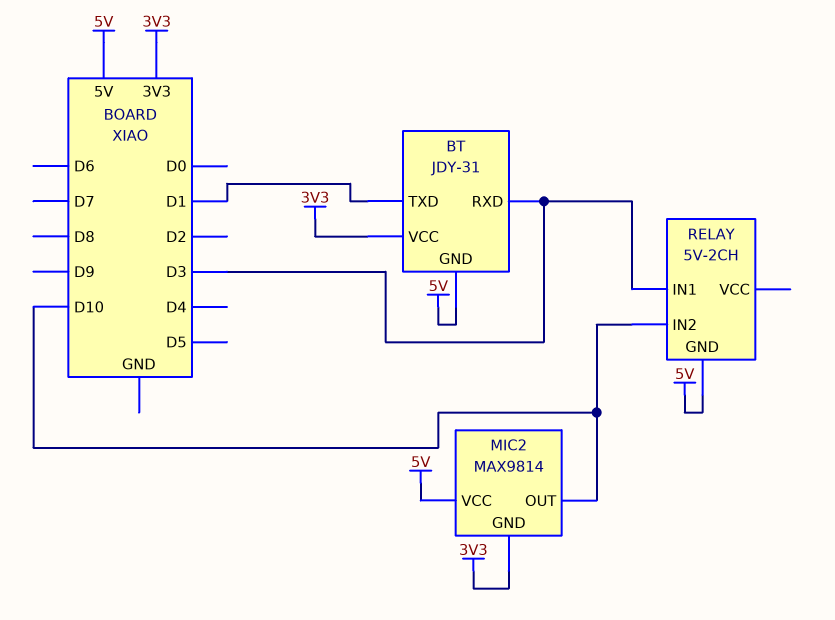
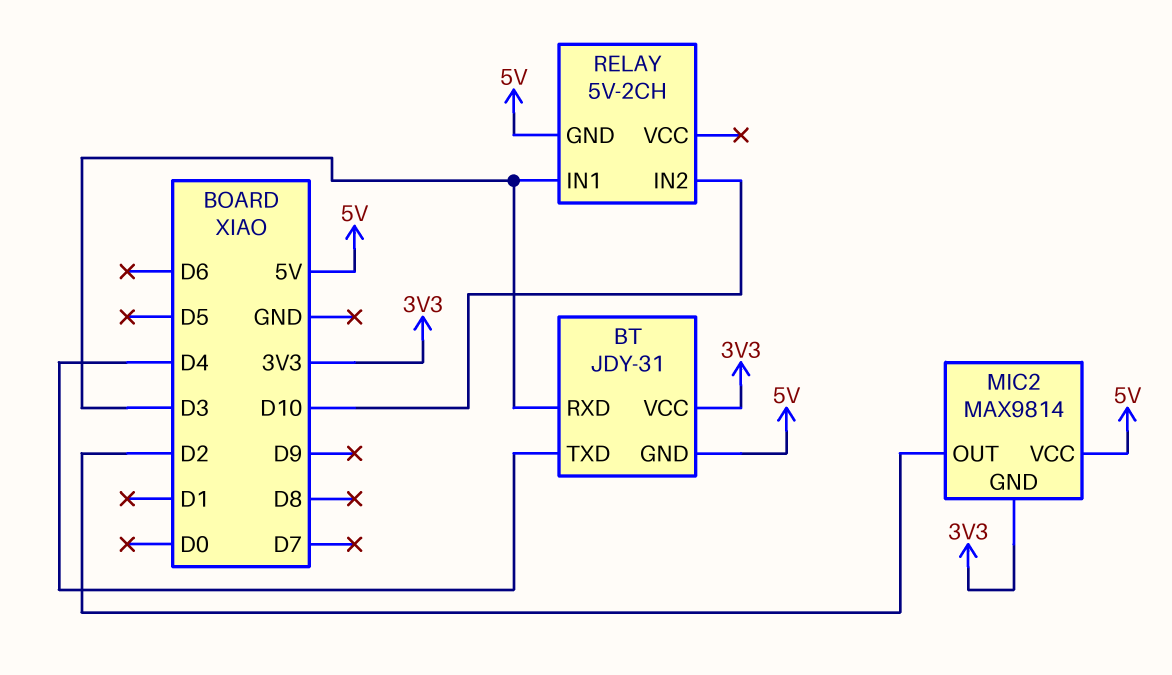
BT pin TXD: D1 -> D4
MIC2 pin OUT: D10 -> D2

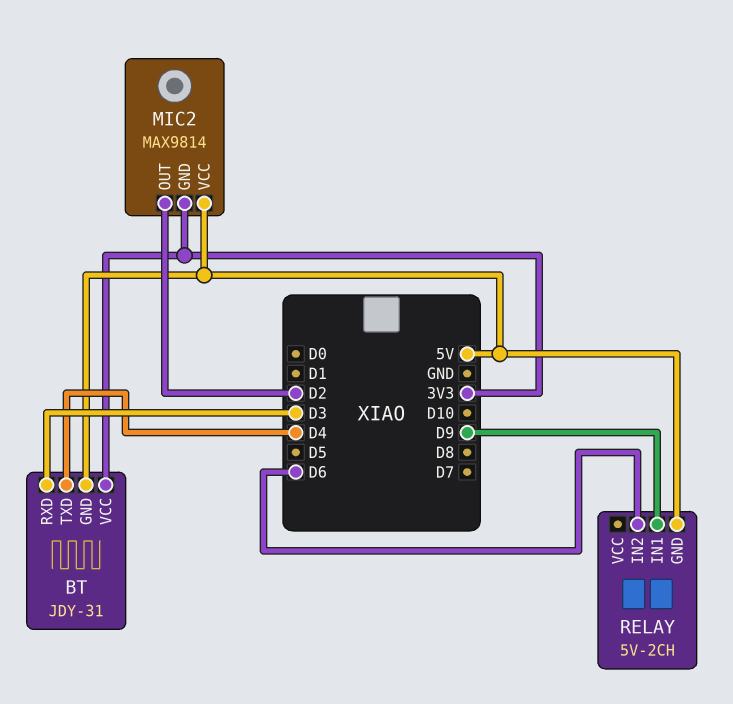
RELAY pin IN1: D3 -> D9
RELAY pin IN2: D10 -> D6

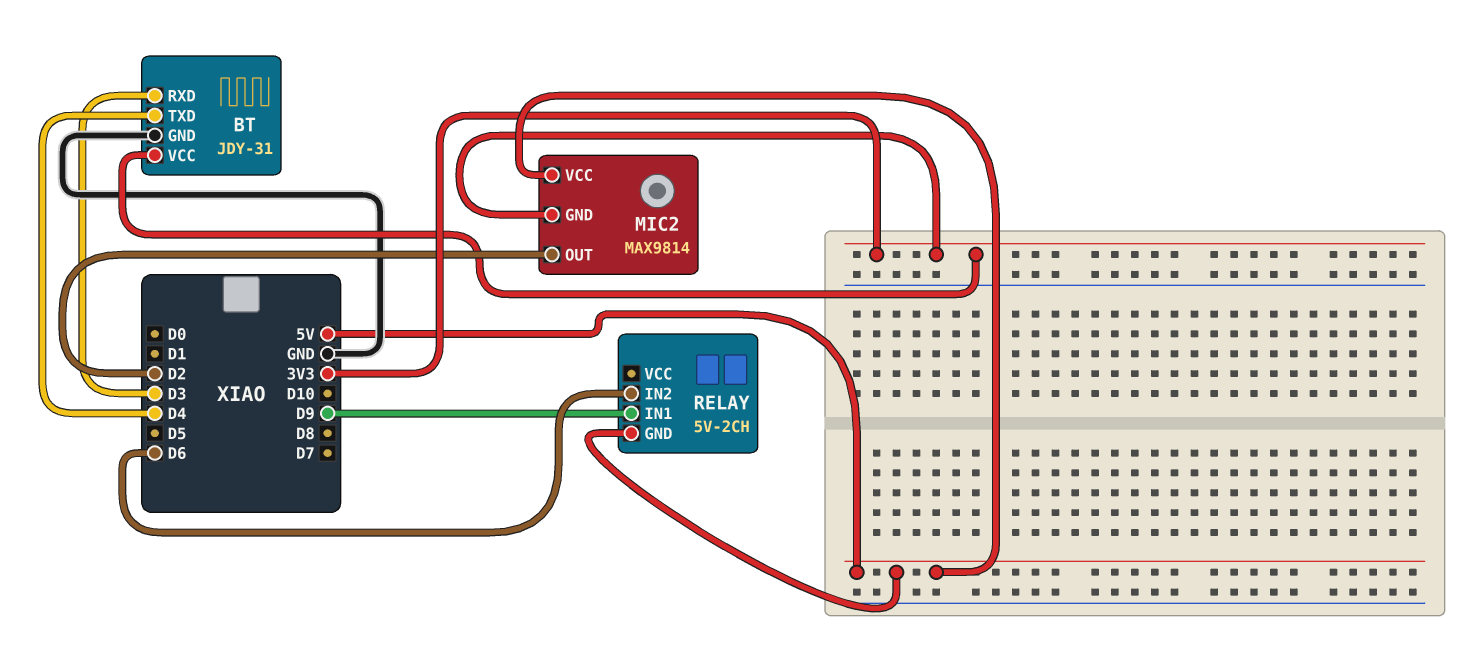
BT pin GND: 5V -> GND

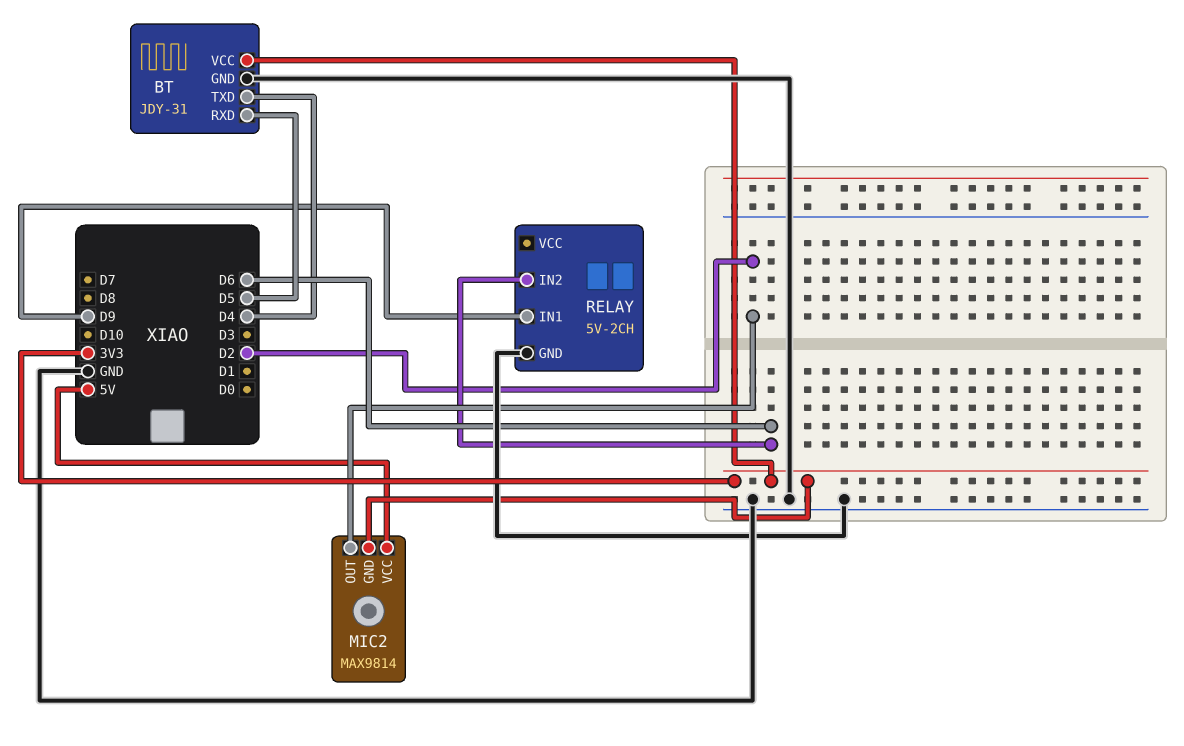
BT pin RXD: D3 -> D5
RELAY pin GND: 5V -> GND

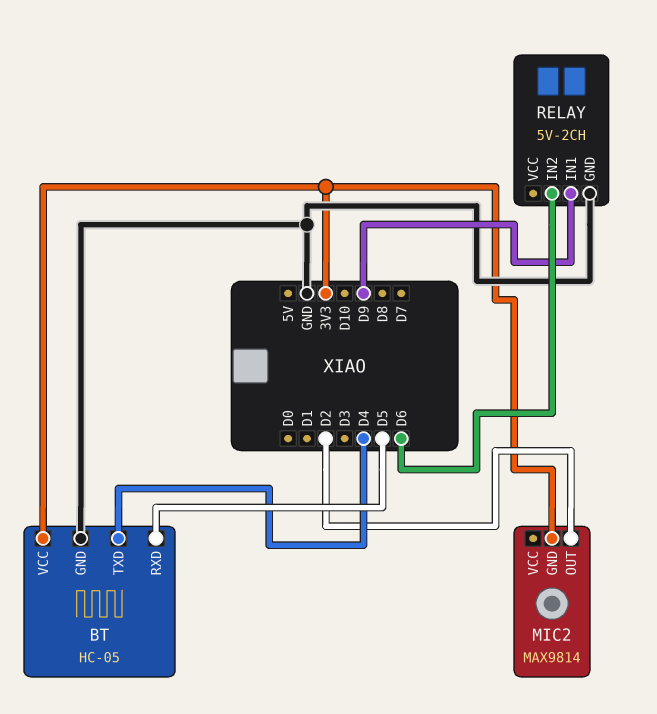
BT: JDY-31 -> HC-05
MIC2 pin VCC: 5V -> none

